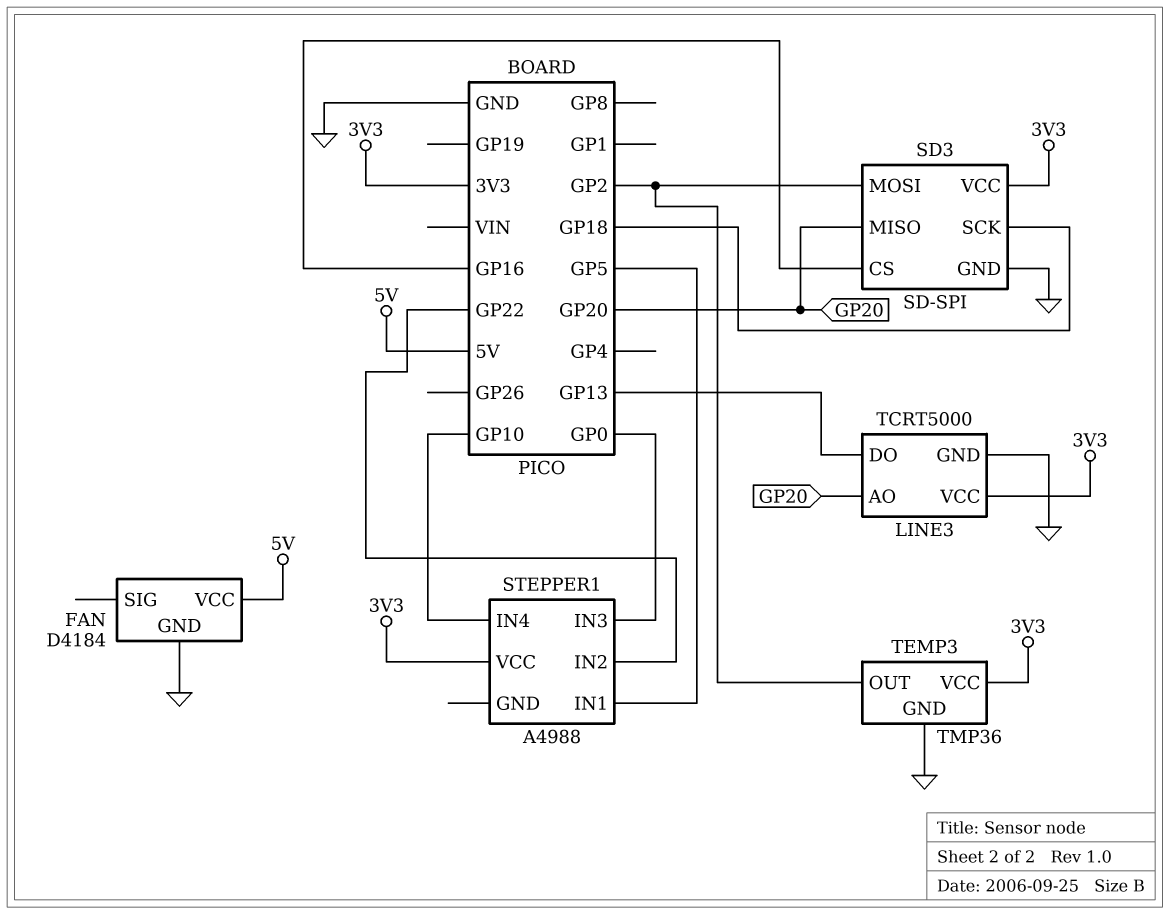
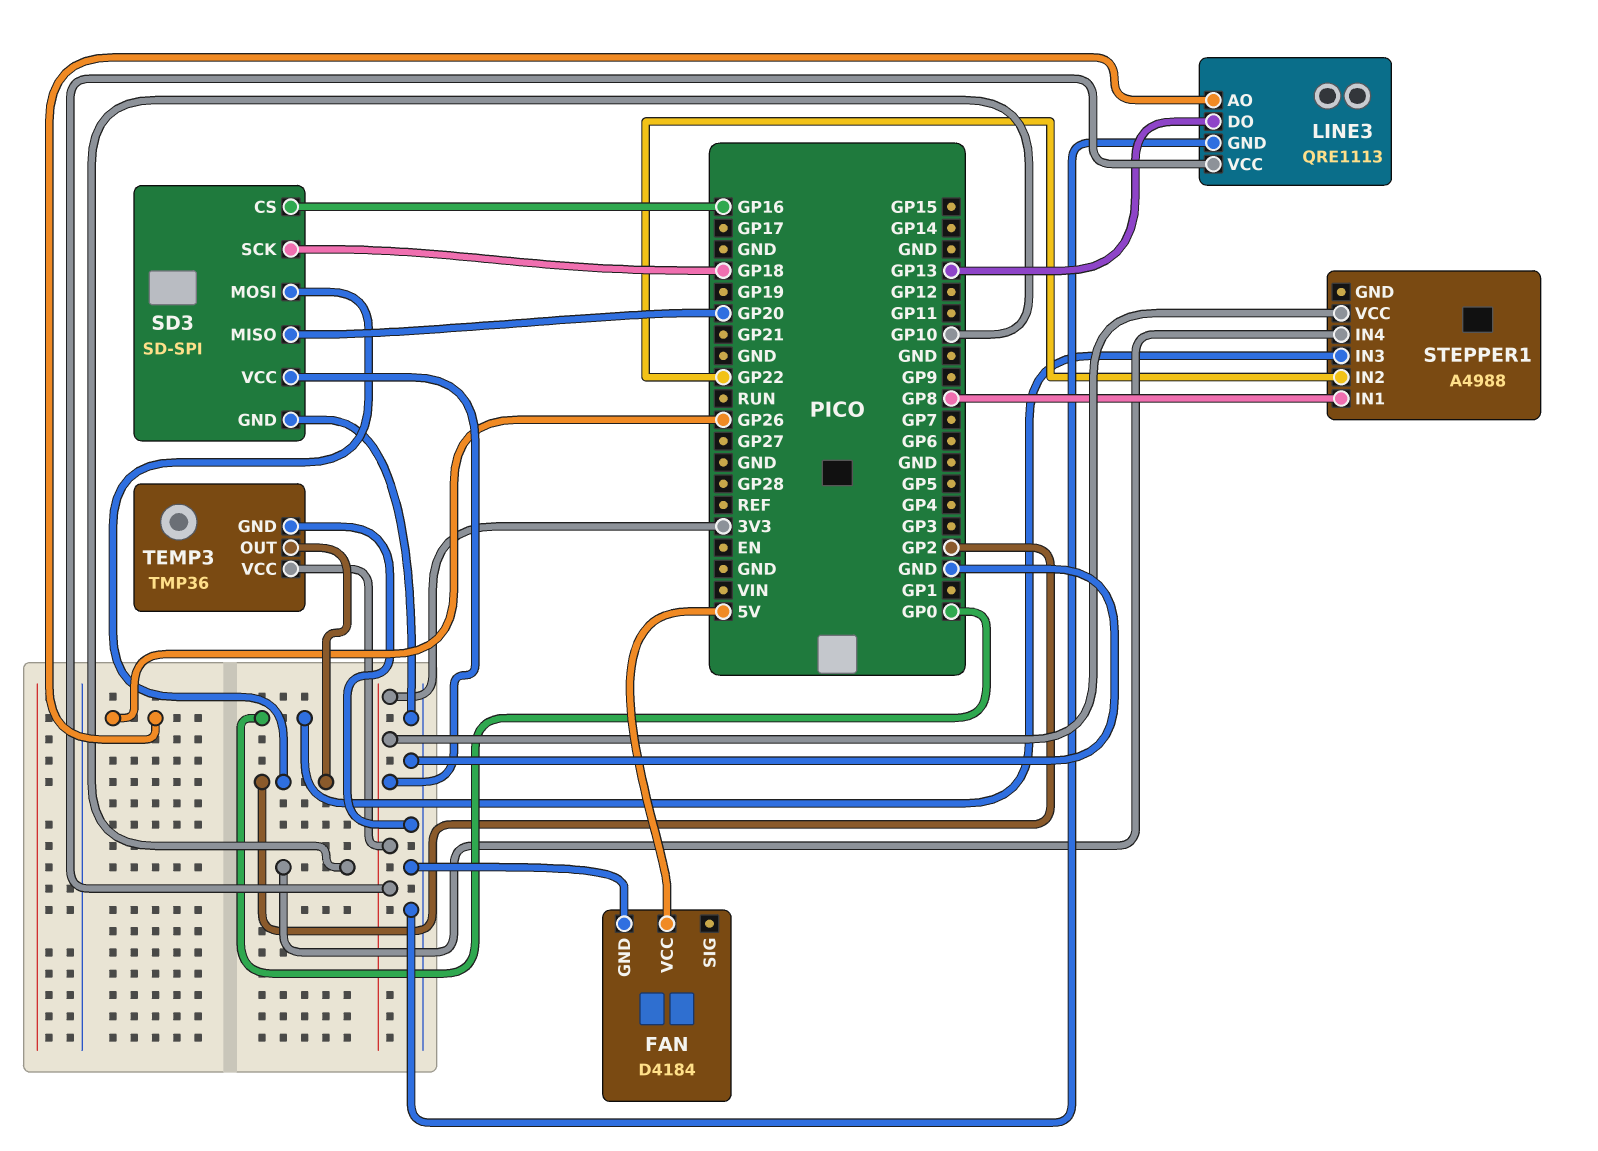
LINE3: TCRT5000 -> QRE1113
LINE3 pin AO: GP20 -> GP26
STEPPER1 pin IN1: GP5 -> GP8

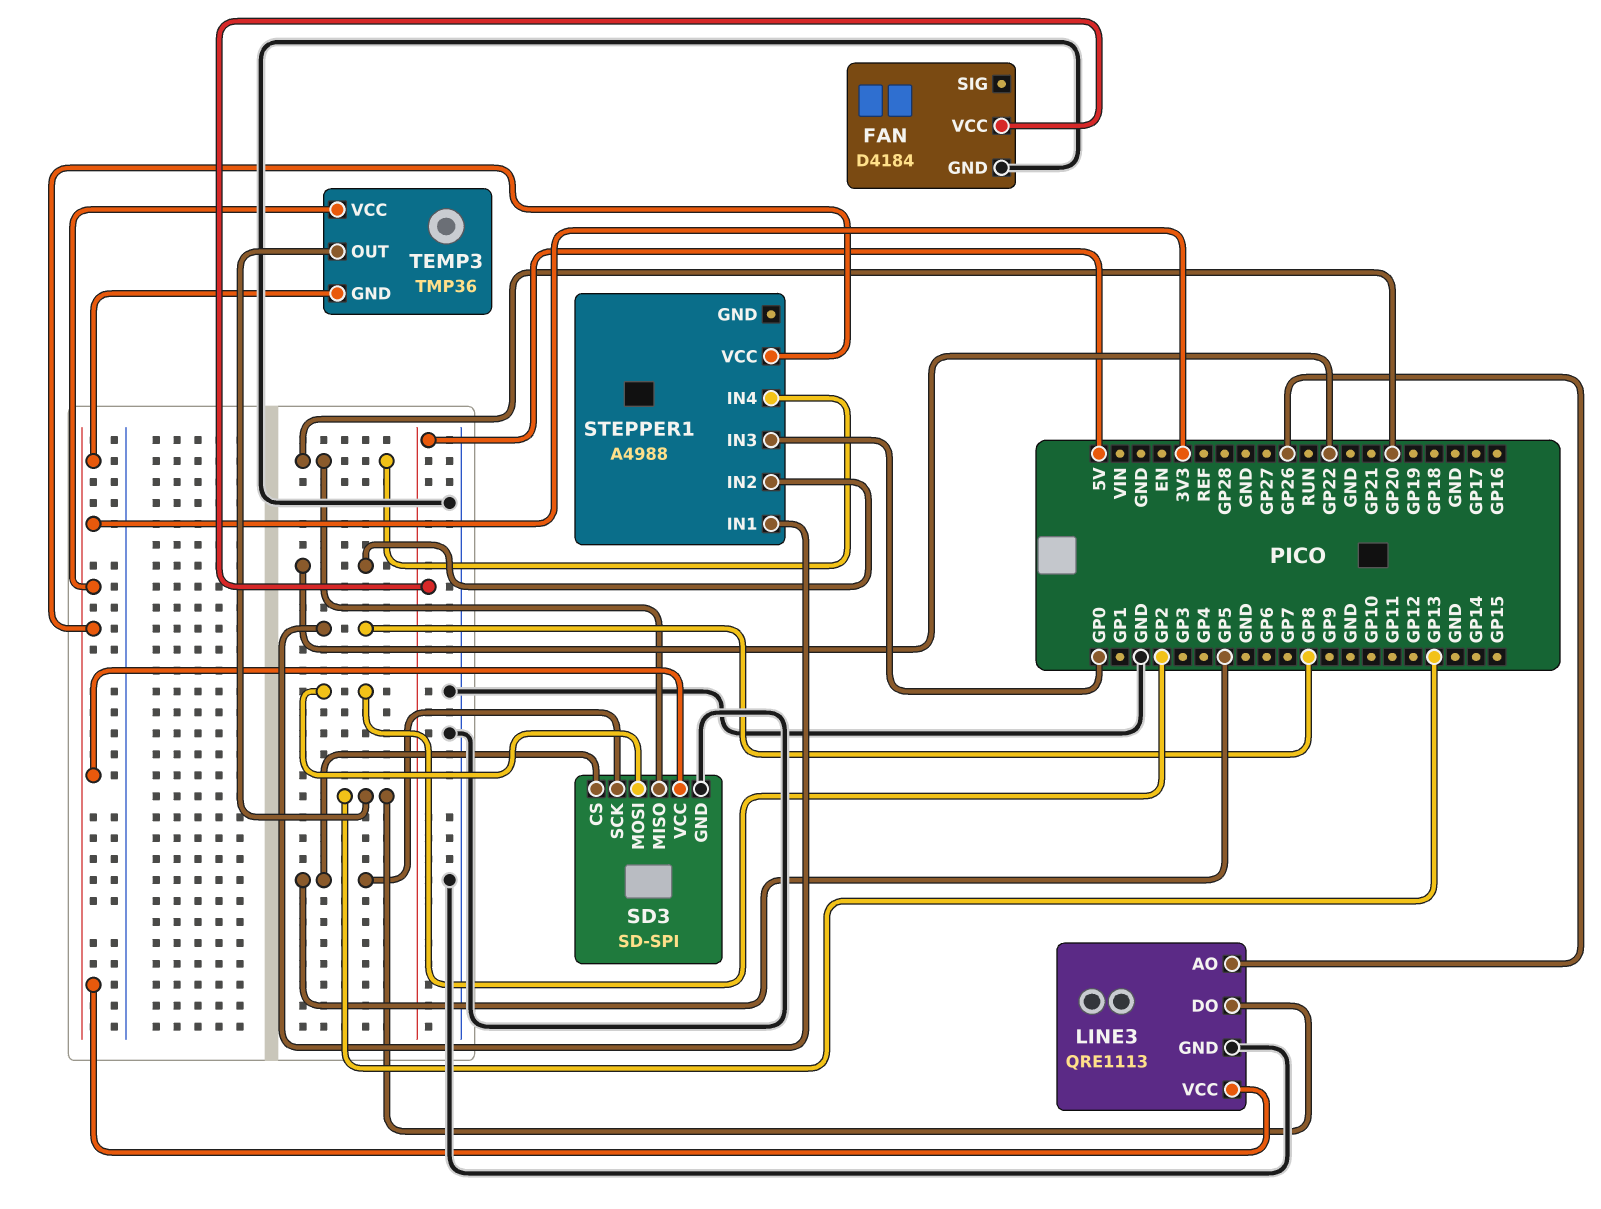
SD3 pin CS: GP16 -> GP5
SD3 pin SCK: GP18 -> GP5
STEPPER1 pin IN4: GP10 -> GP20
TEMP3 pin GND: GND -> 3V3
TEMP3 pin OUT: GP2 -> GP13

